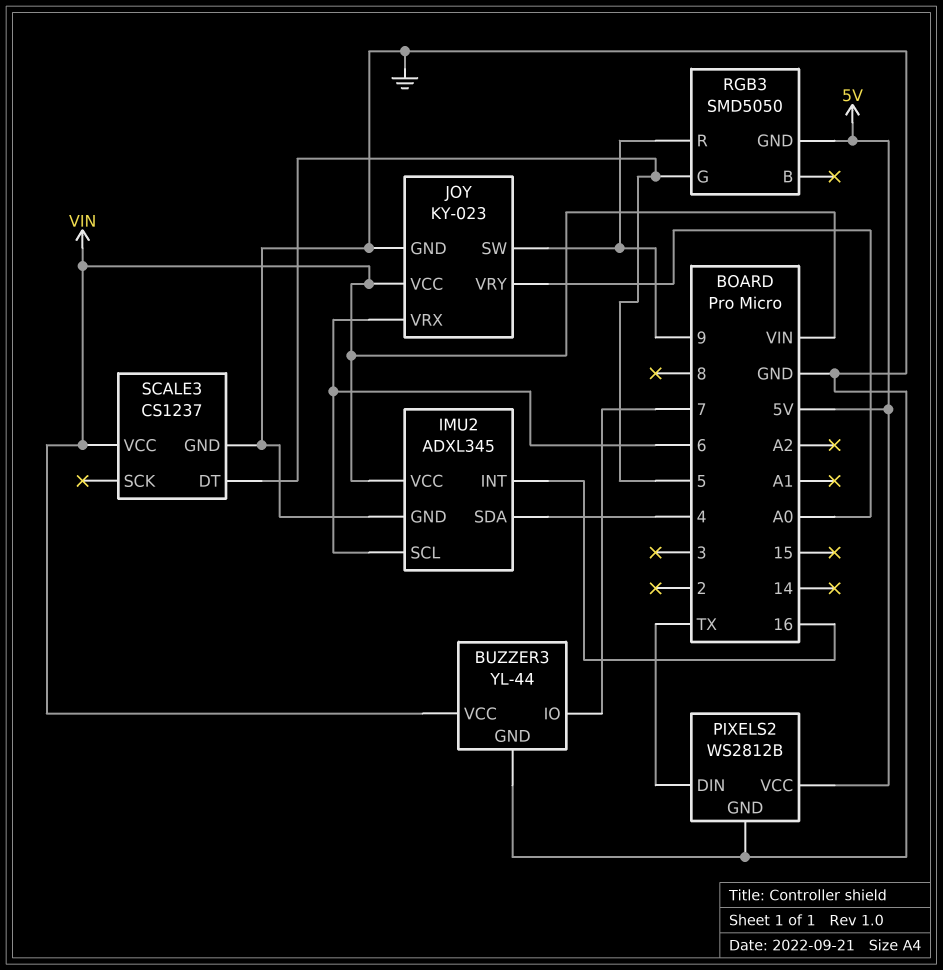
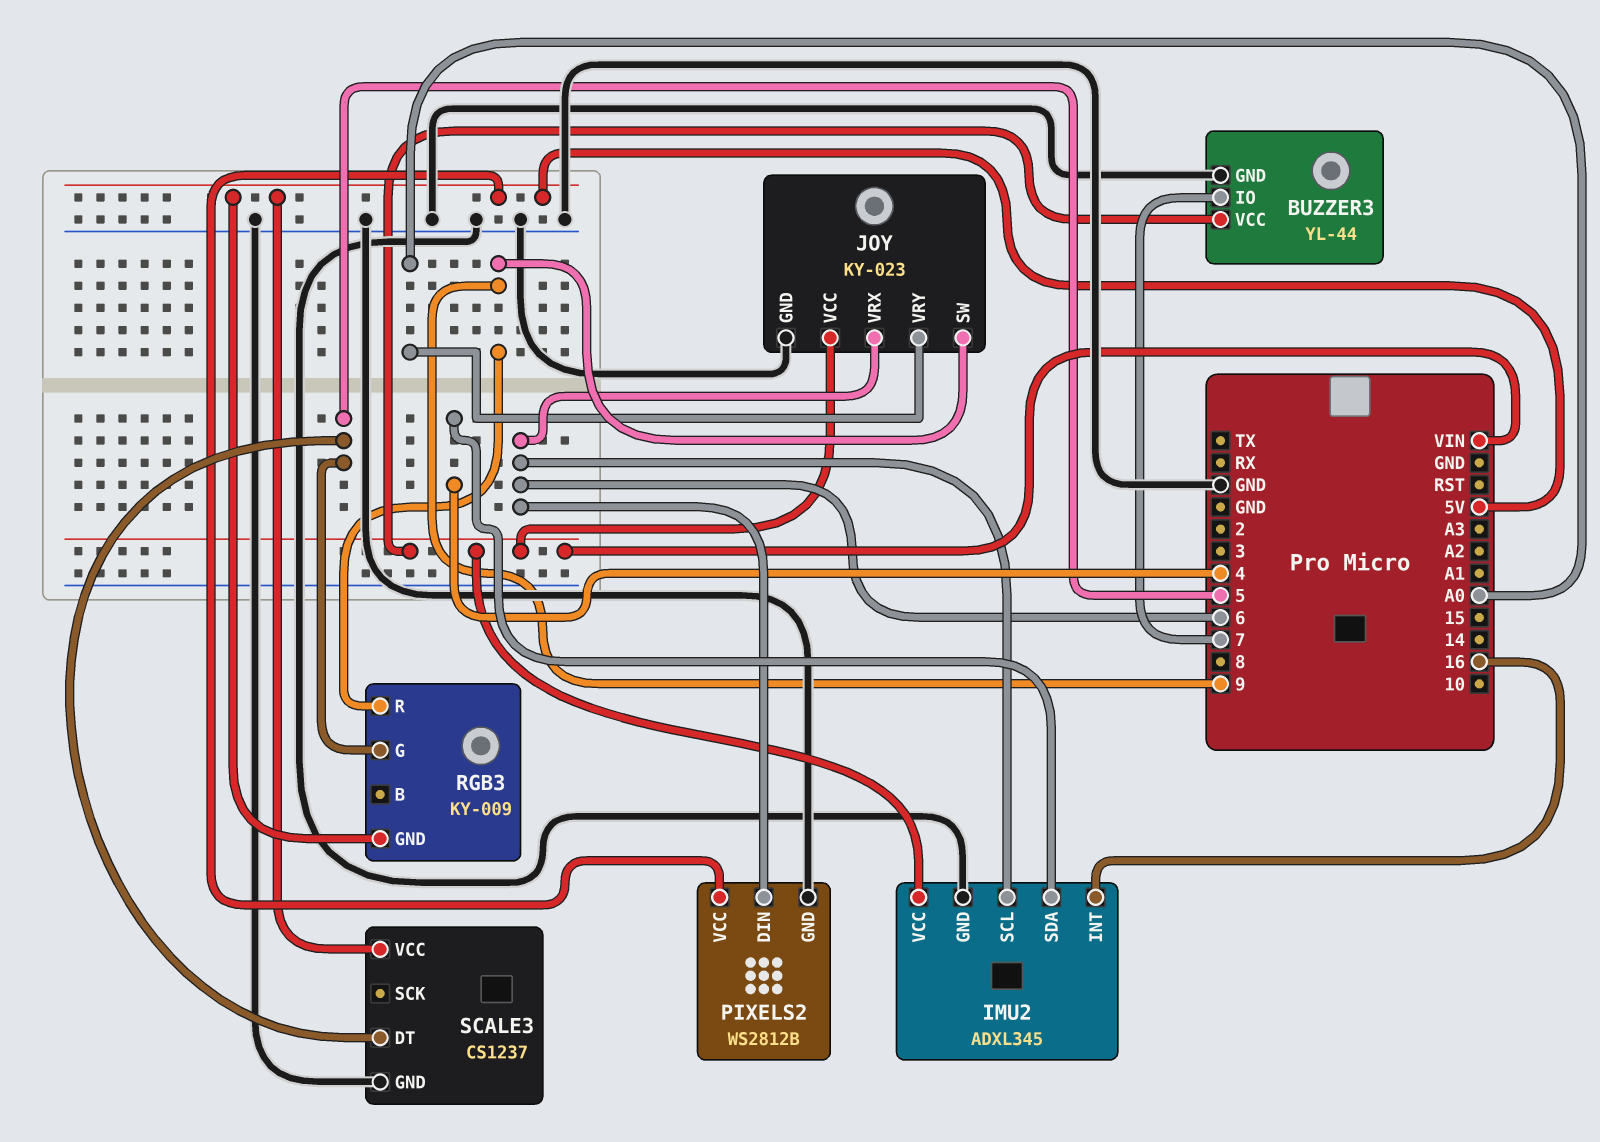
PIXELS2 pin DIN: TX -> 6
RGB3: SMD5050 -> KY-009
SCALE3 pin VCC: VIN -> 5V

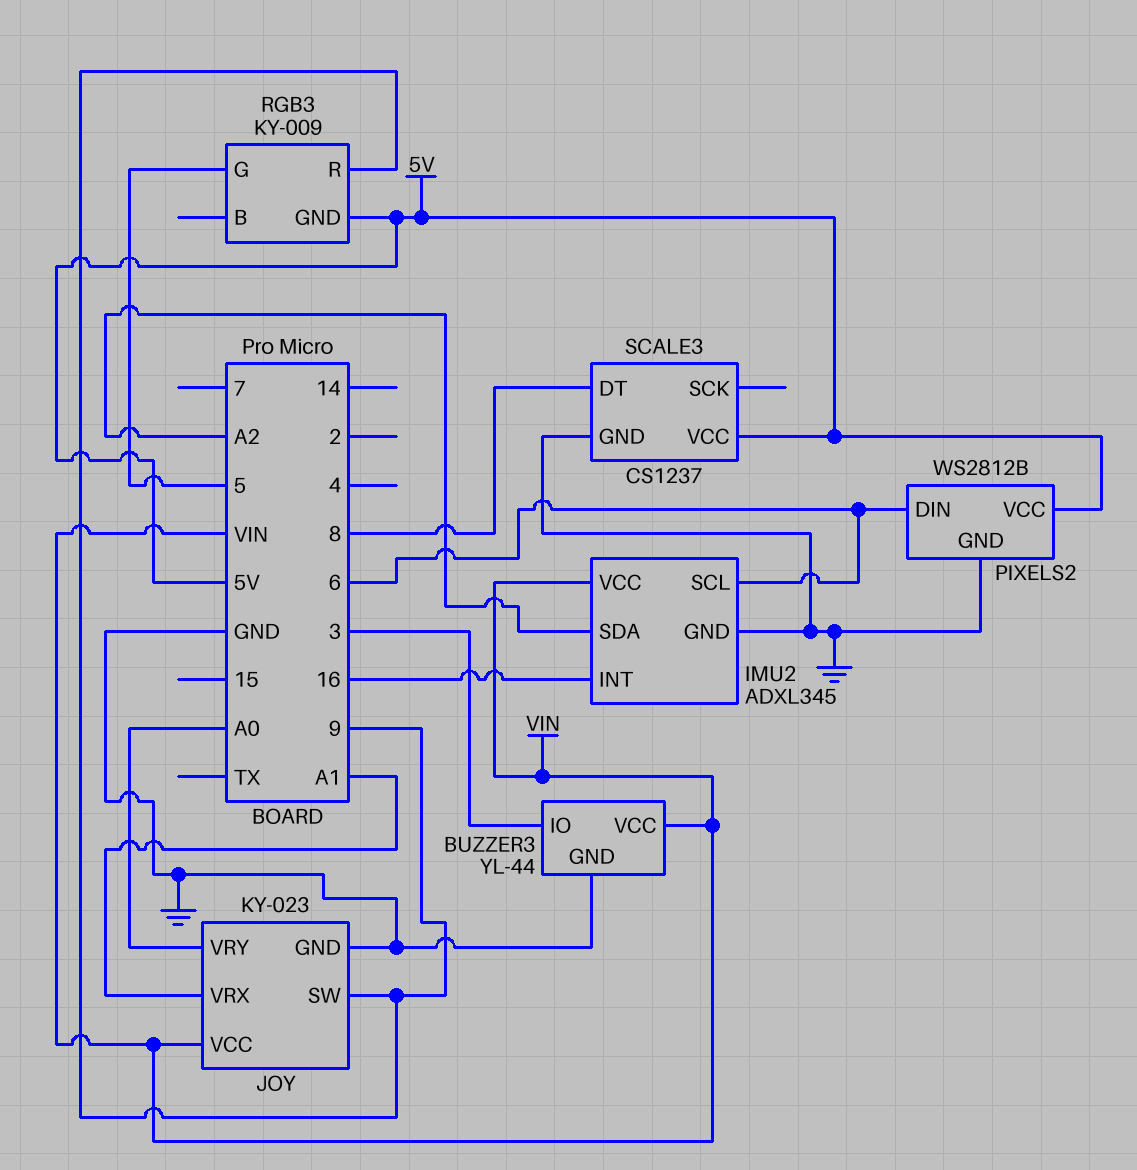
BUZZER3 pin IO: 7 -> 3
IMU2 pin SDA: 4 -> A2
JOY pin VRX: 6 -> A1
SCALE3 pin DT: 5 -> 8

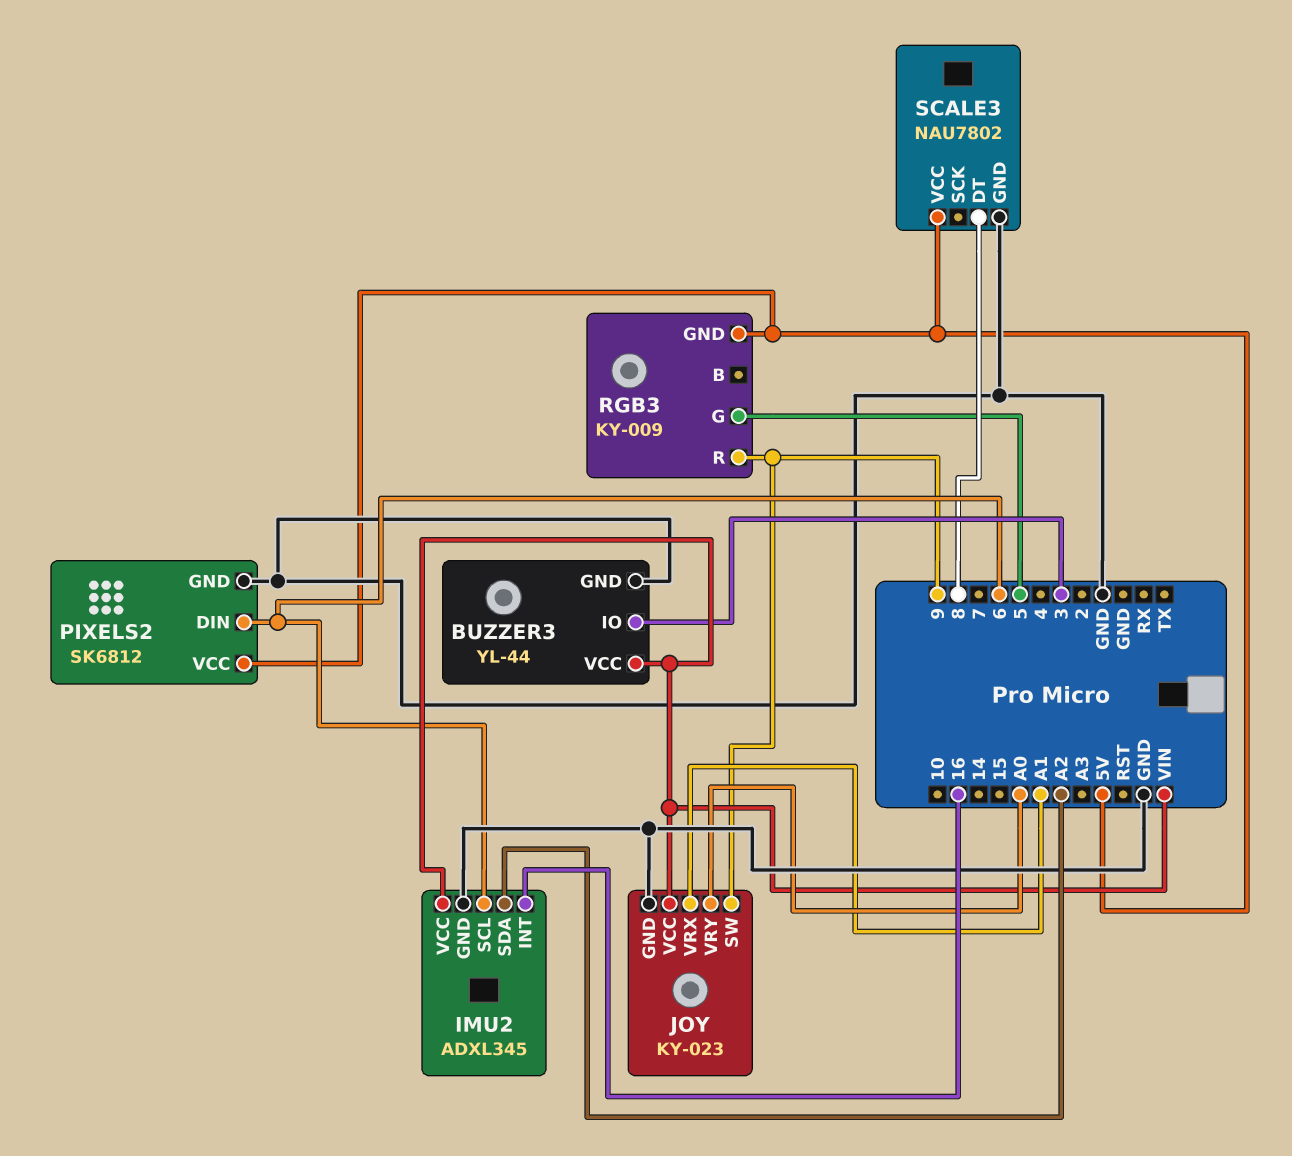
PIXELS2: WS2812B -> SK6812
SCALE3: CS1237 -> NAU7802

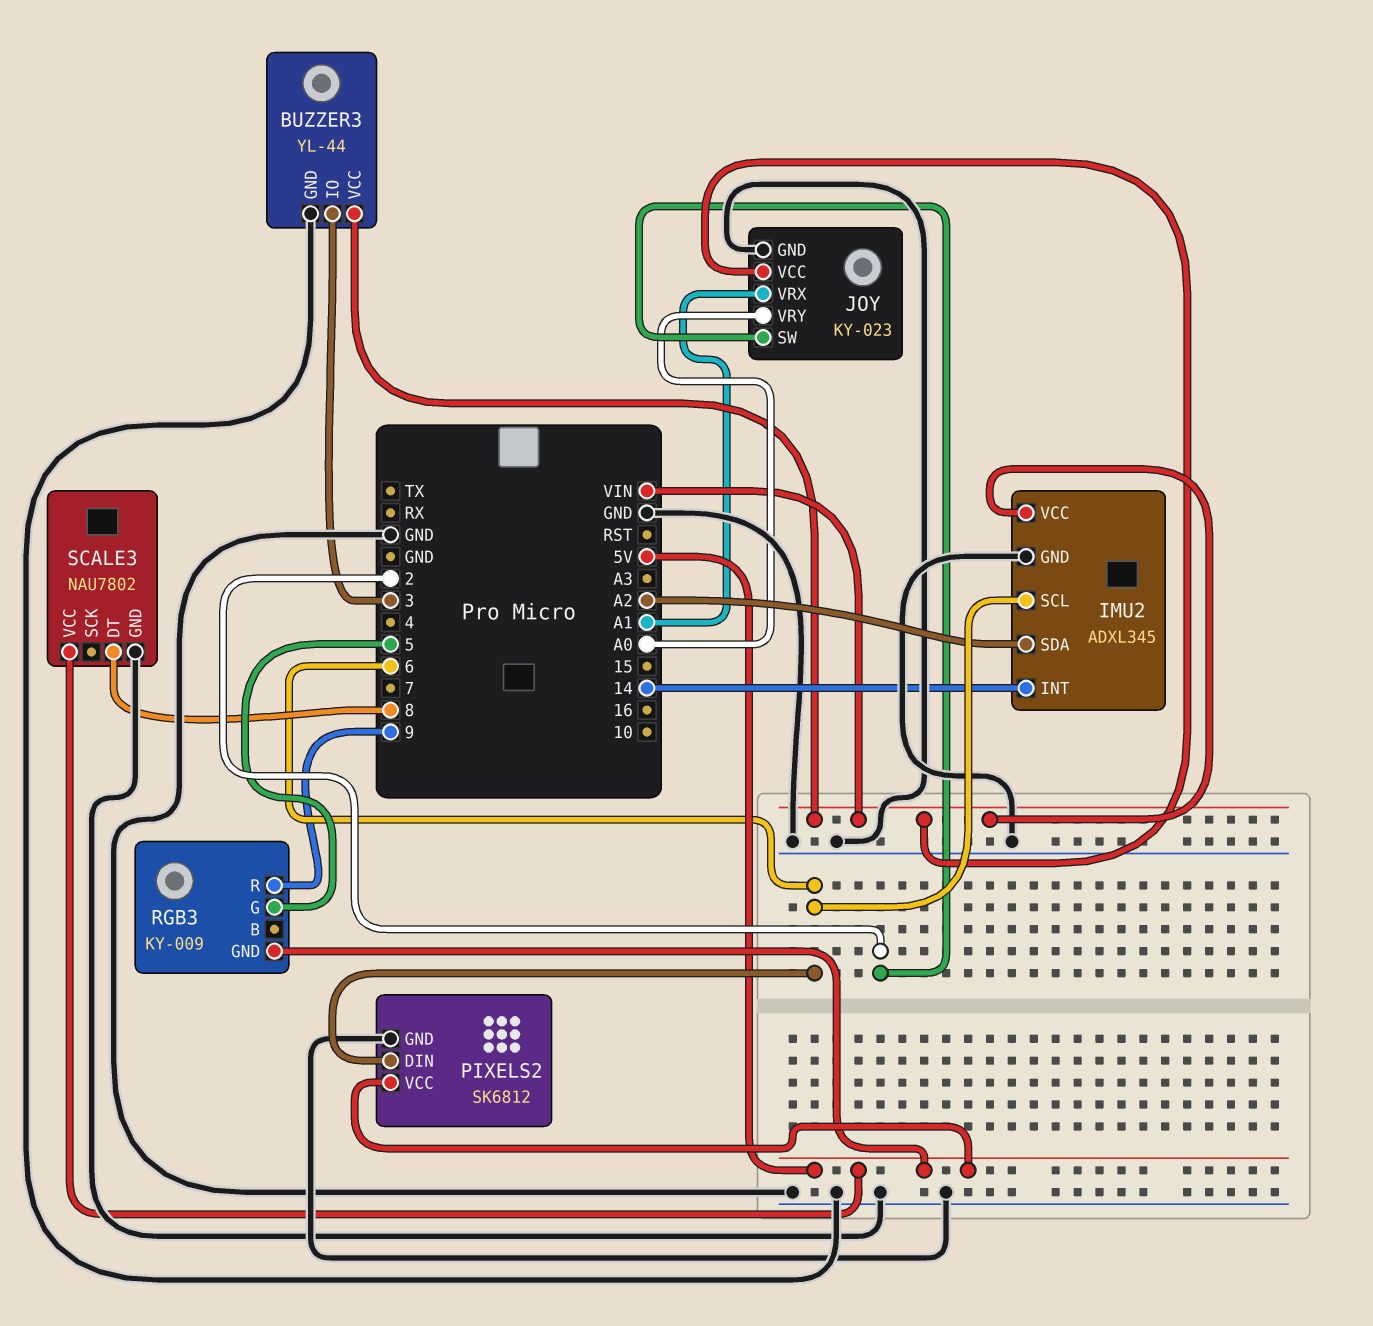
IMU2 pin INT: 16 -> 14
JOY pin SW: 9 -> 2

